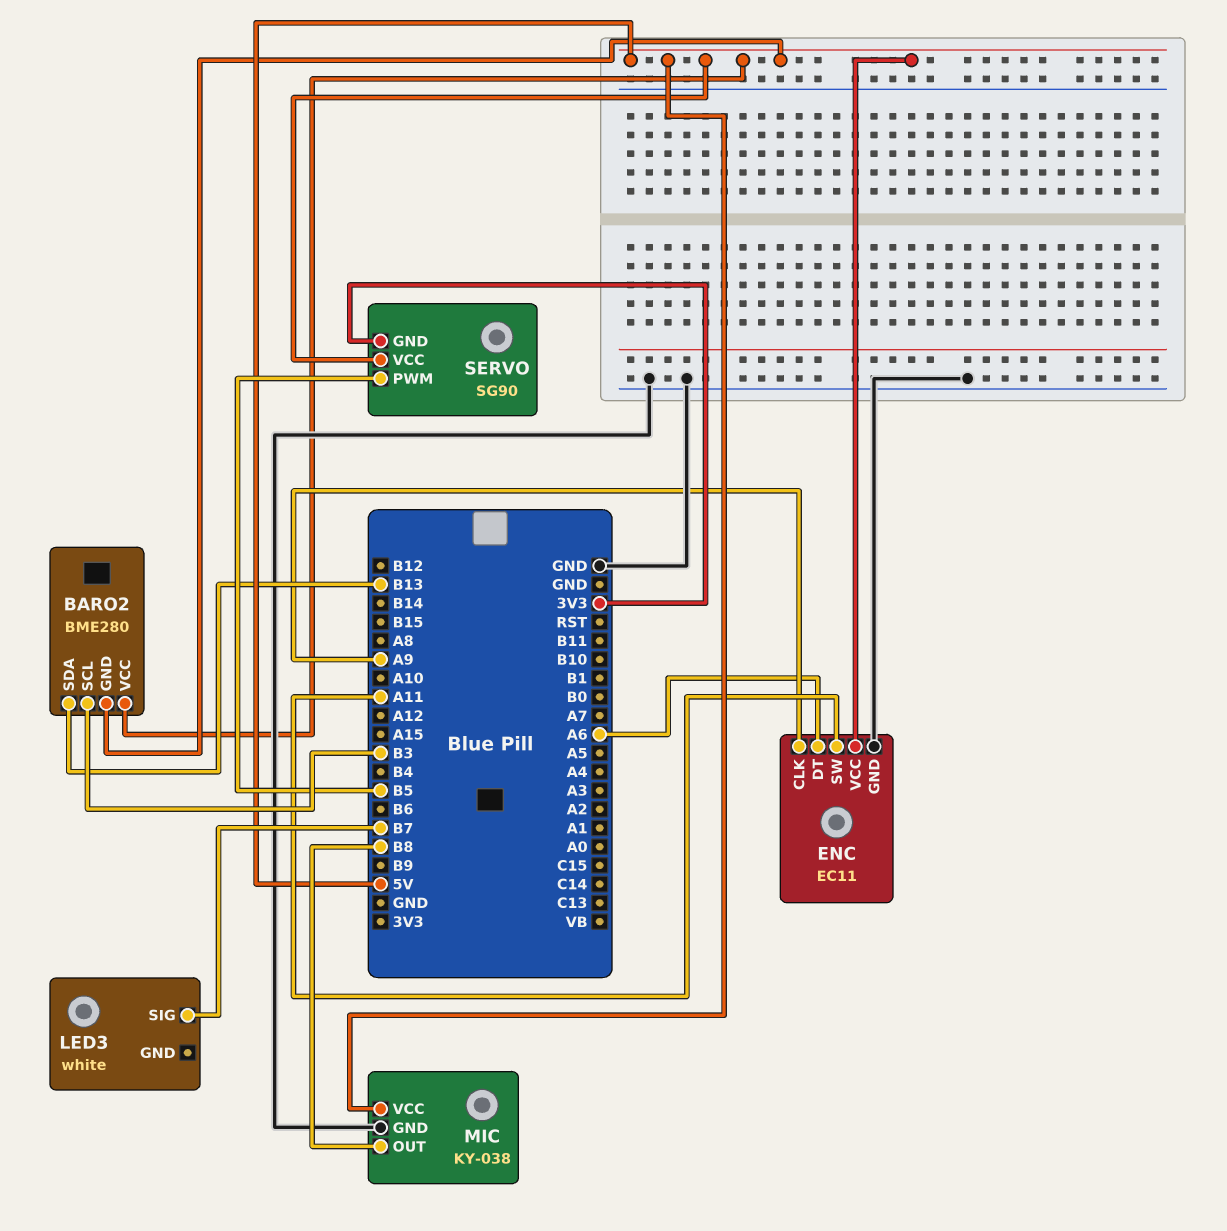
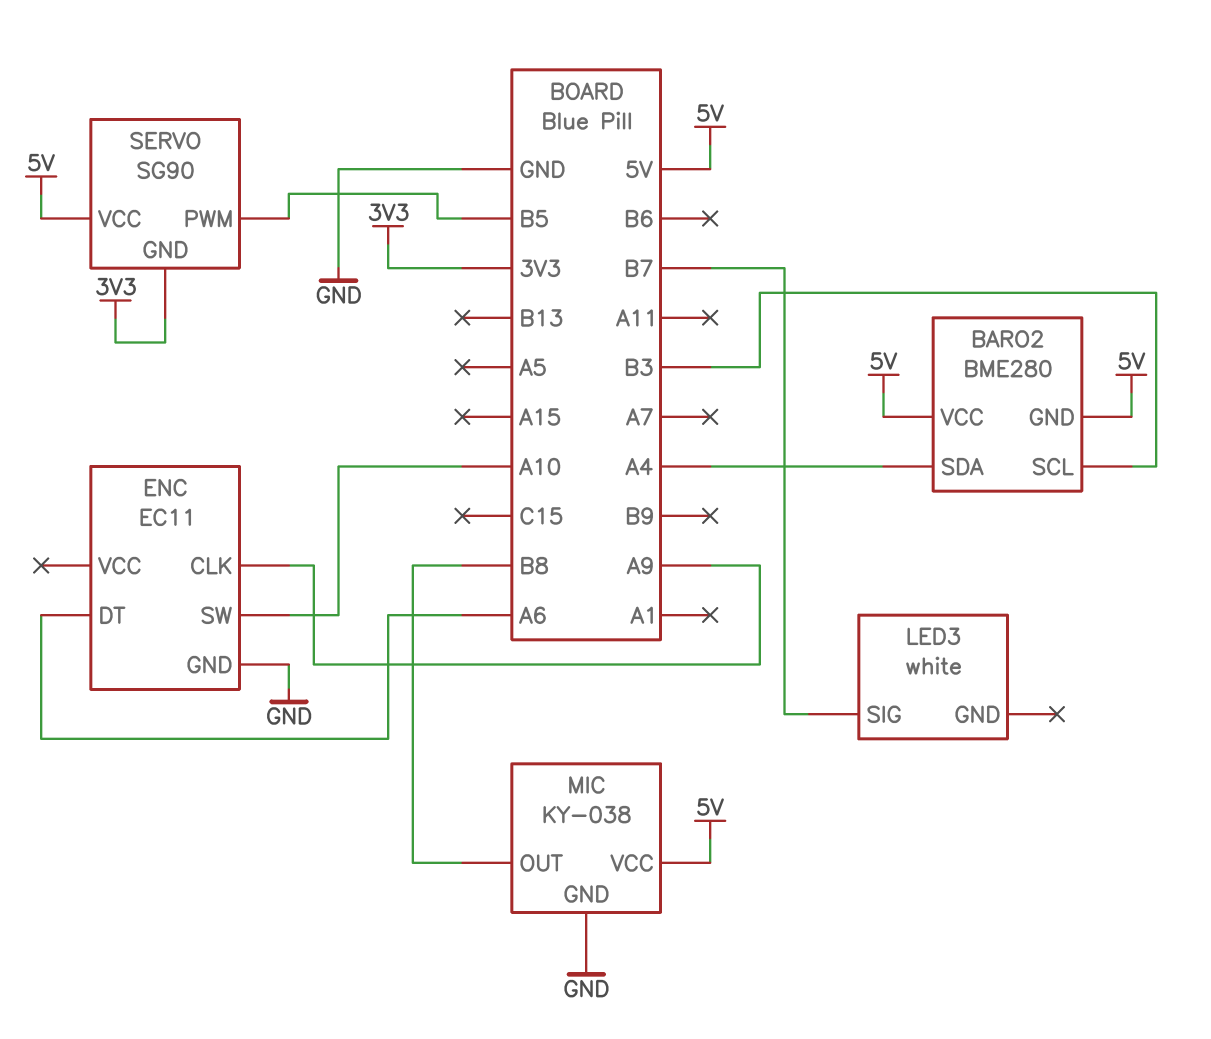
BARO2 pin SDA: B13 -> A4
ENC pin SW: A11 -> A10
ENC pin VCC: 5V -> none

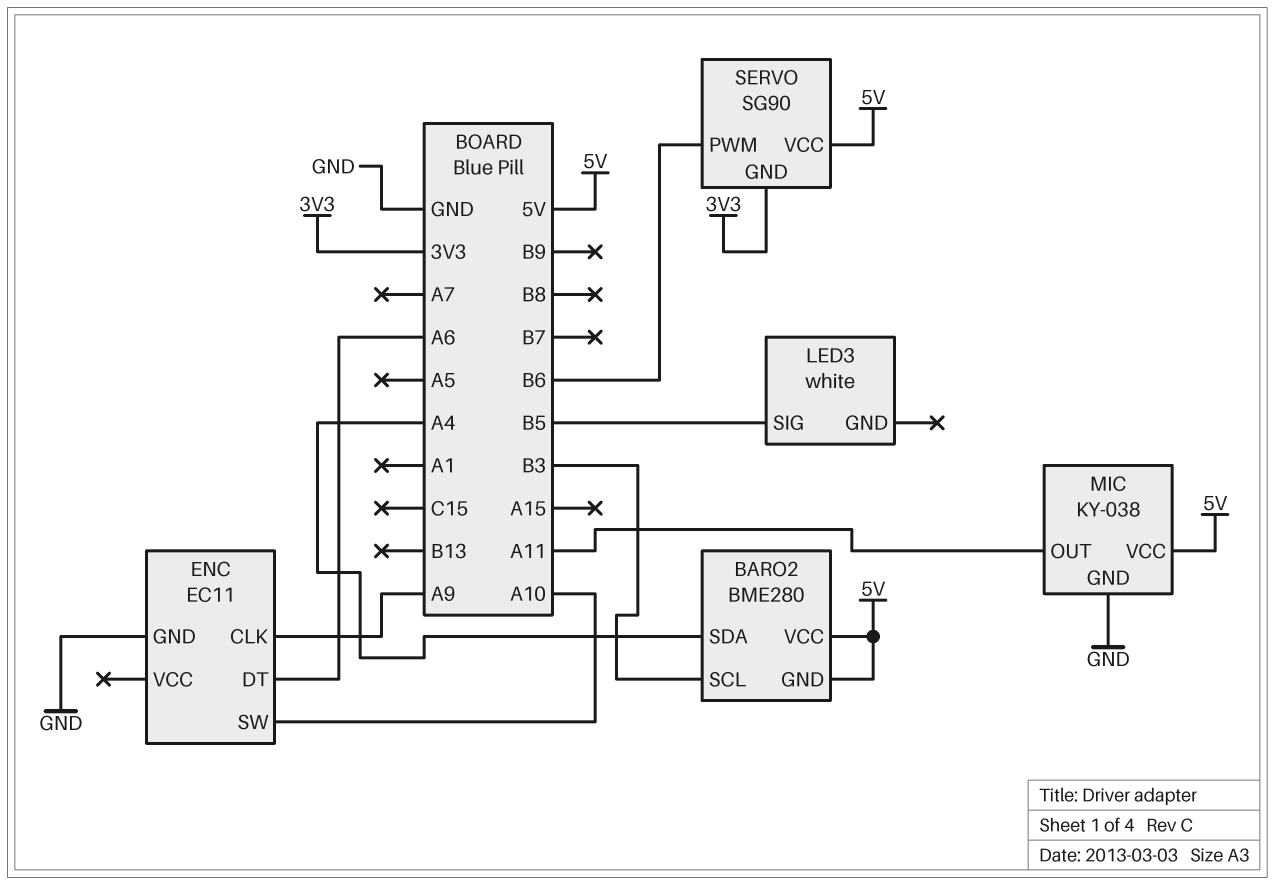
LED3 pin SIG: B7 -> B5
MIC pin OUT: B8 -> A11
SERVO pin PWM: B5 -> B6

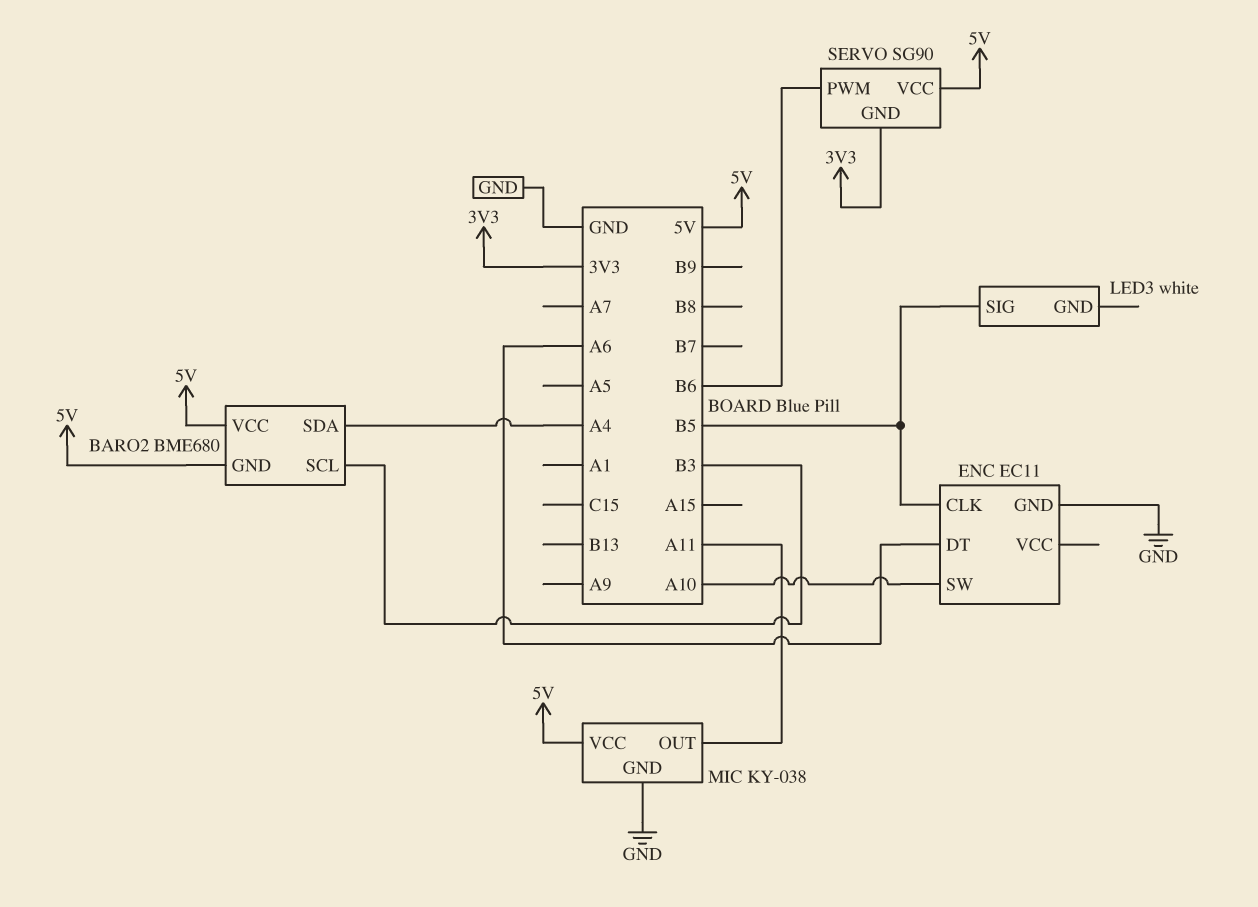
BARO2: BME280 -> BME680
ENC pin CLK: A9 -> B5

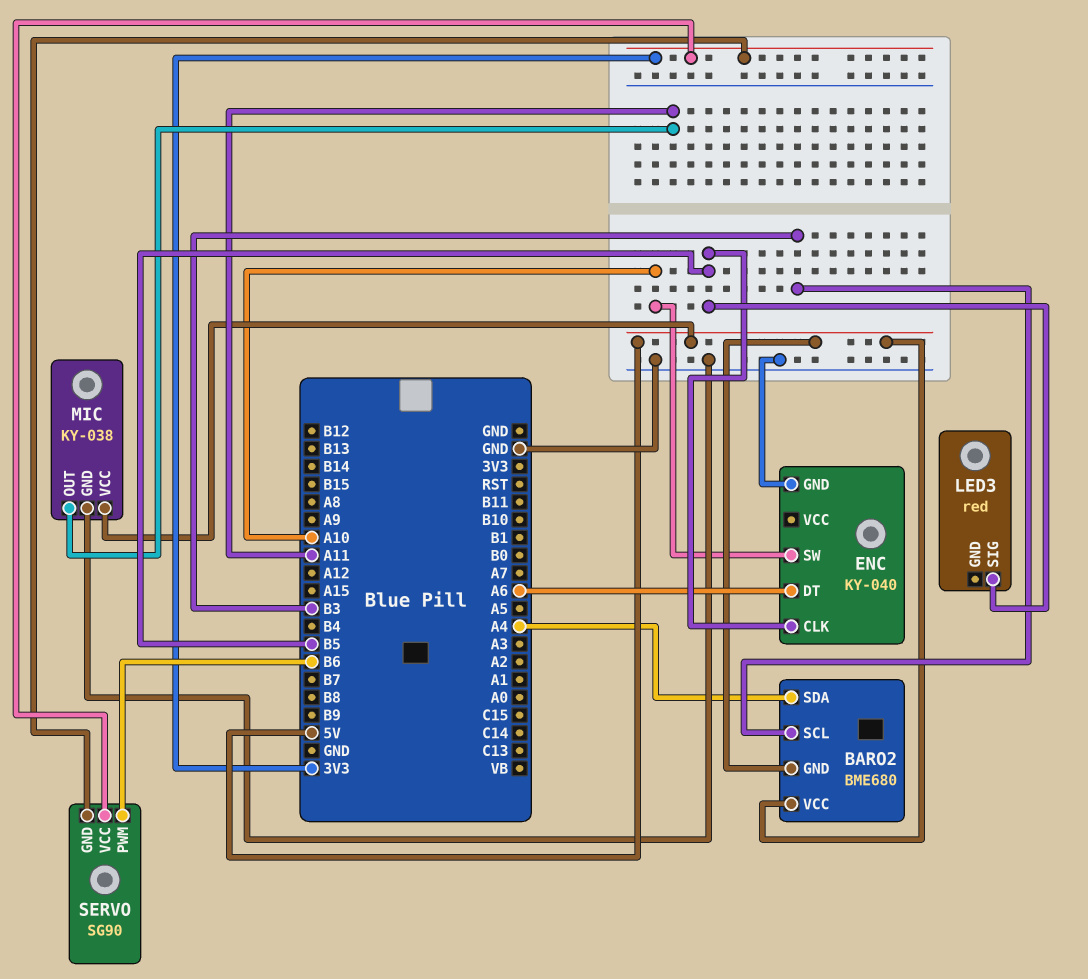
ENC: EC11 -> KY-040
LED3: white -> red
SERVO pin VCC: 5V -> 3V3

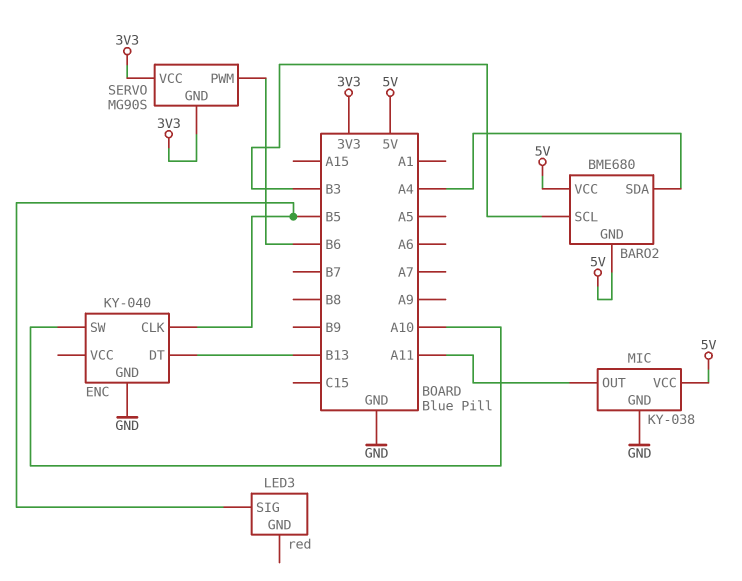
ENC pin DT: A6 -> B13
SERVO: SG90 -> MG90S

